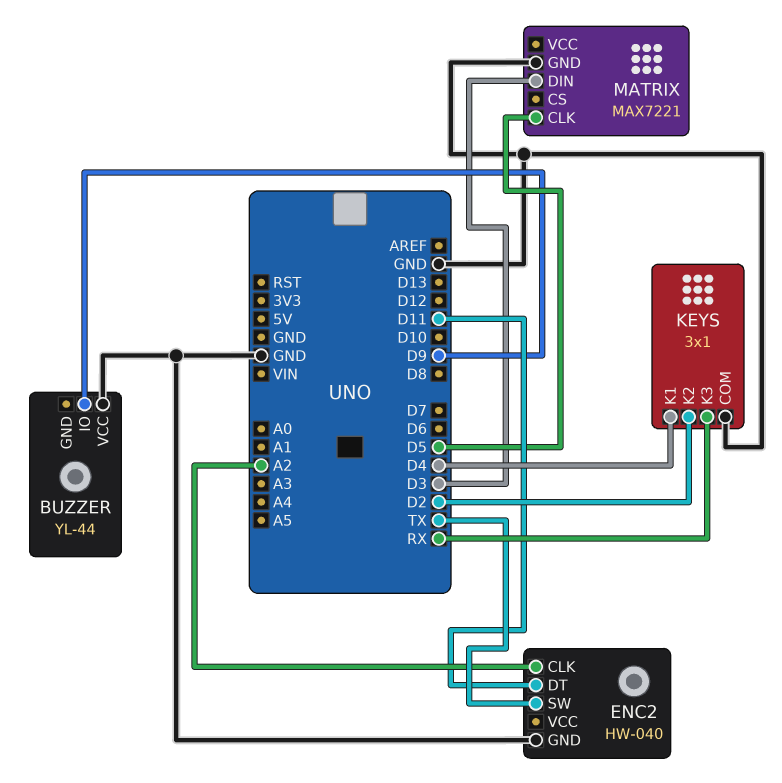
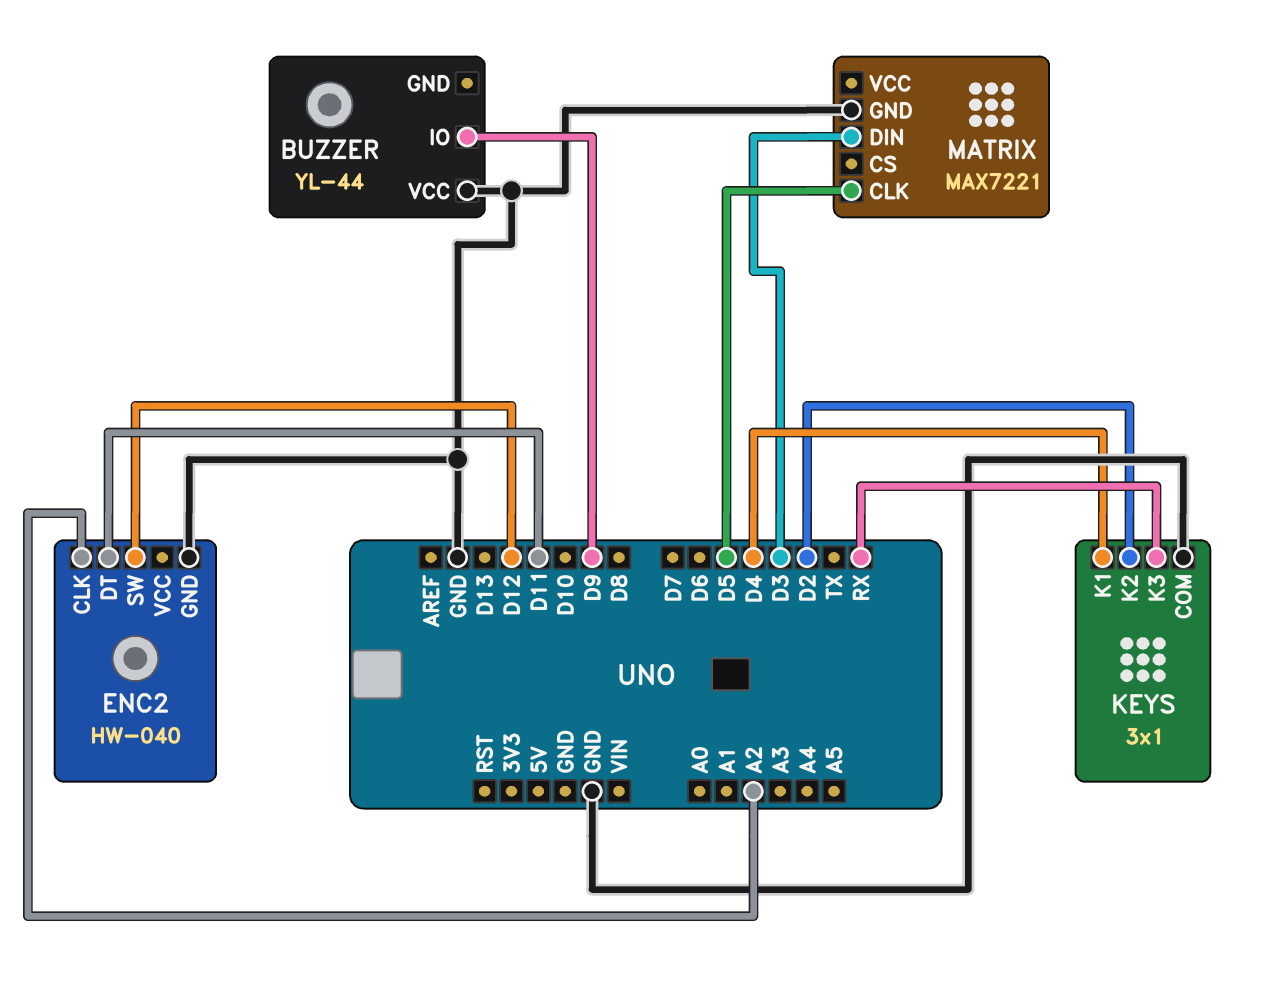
ENC2 pin SW: TX -> D12

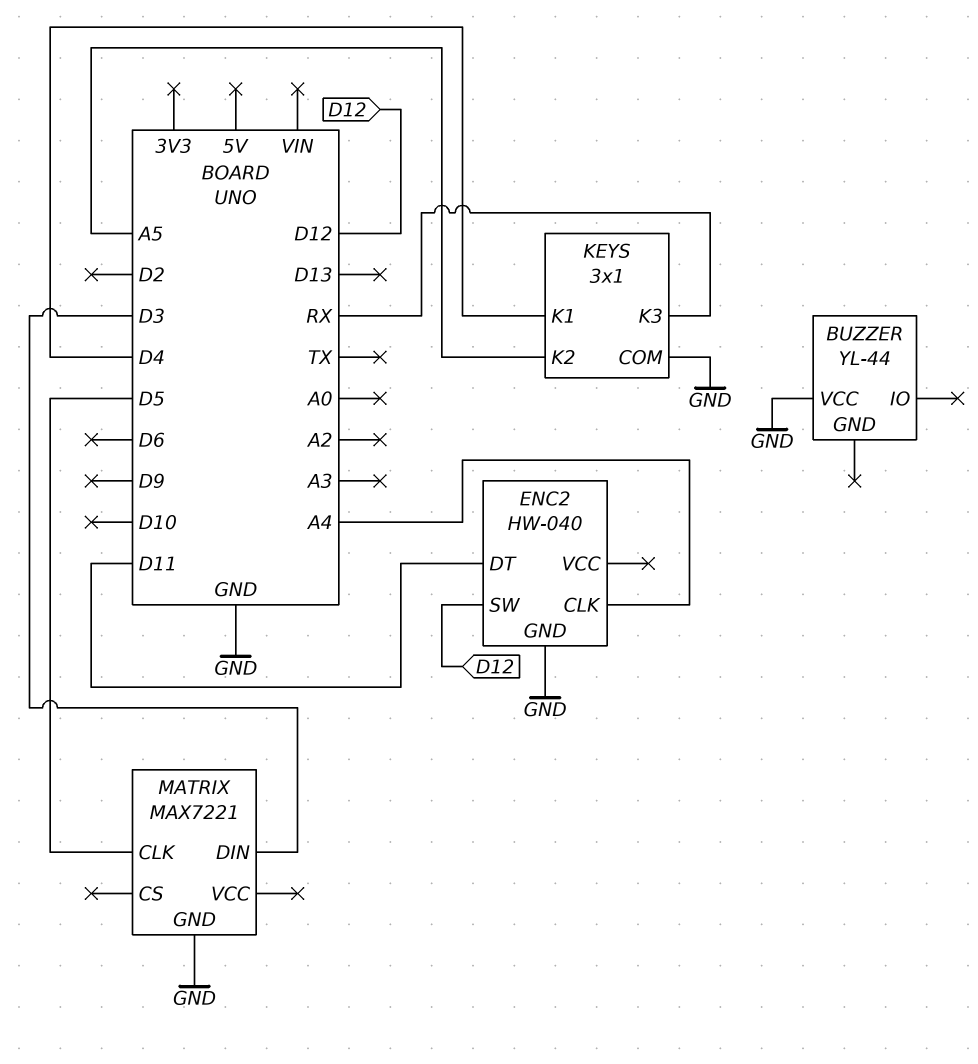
BUZZER pin IO: D9 -> none
ENC2 pin CLK: A2 -> A4
KEYS pin K2: D2 -> A5

